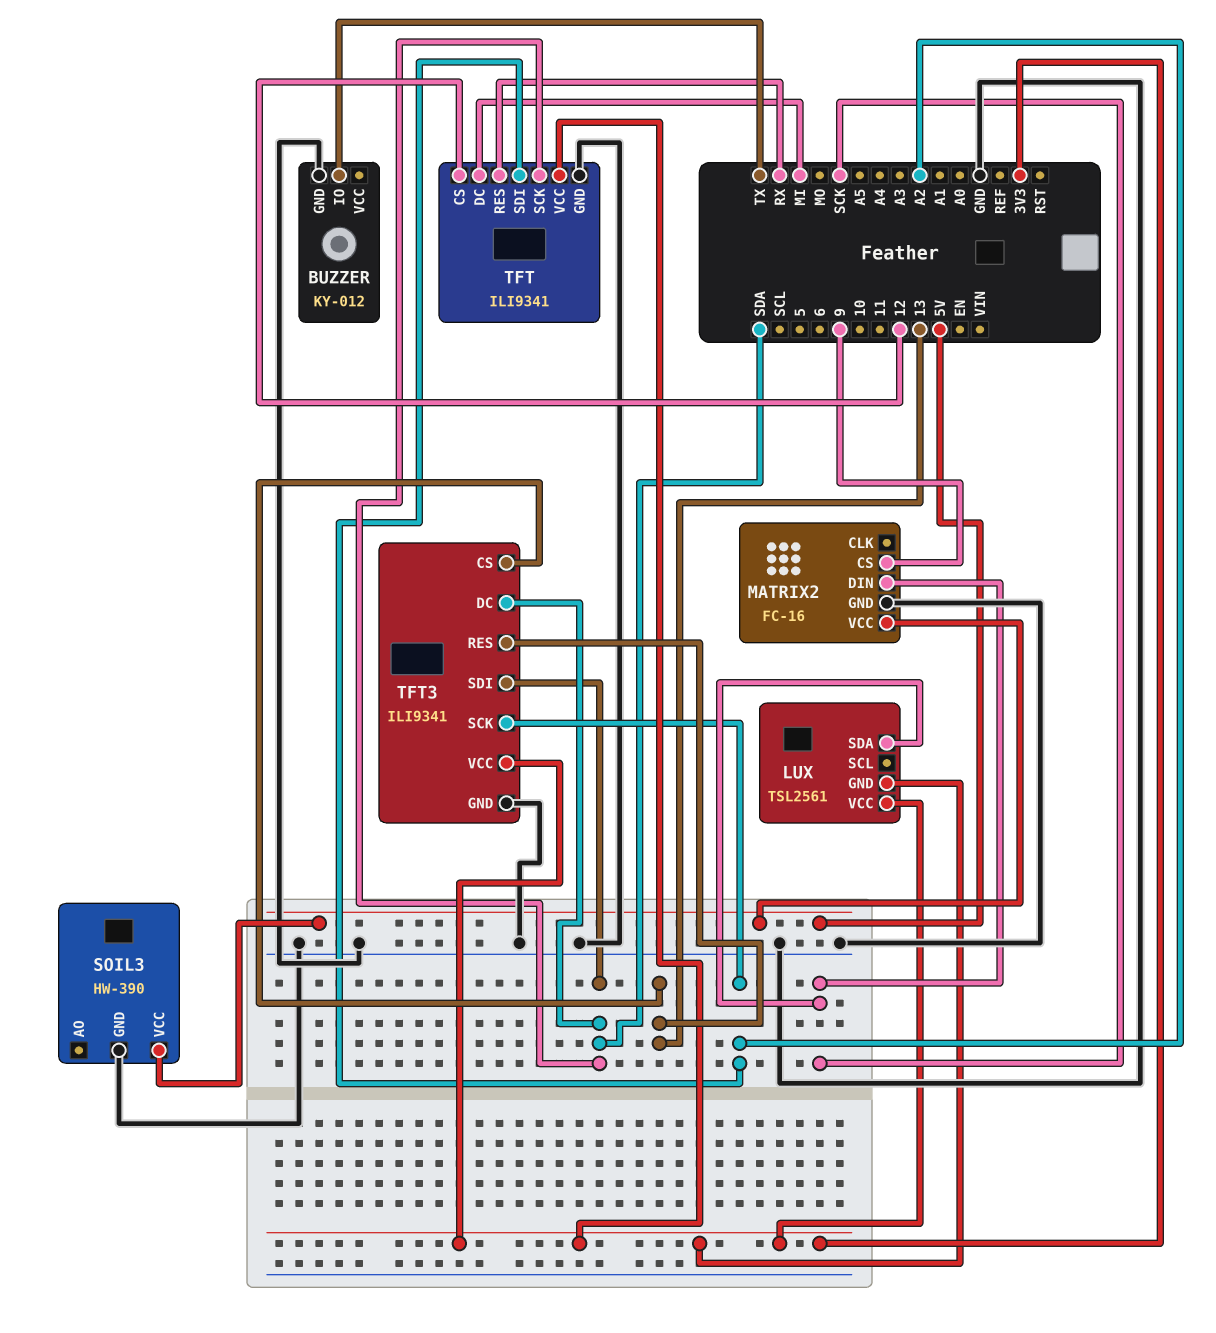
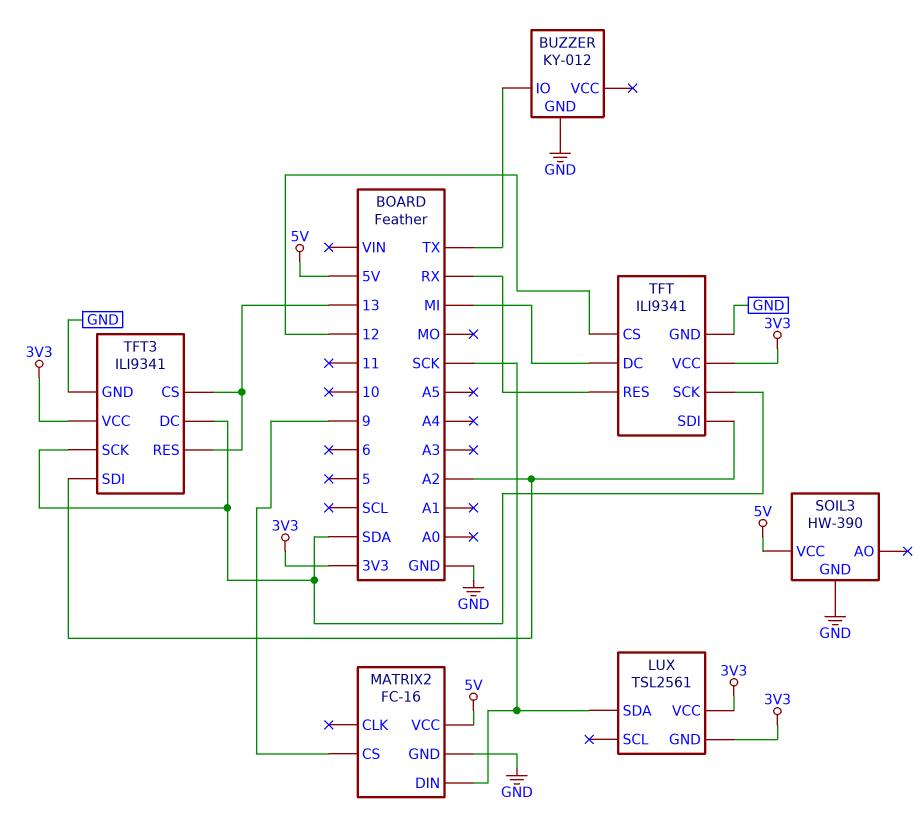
TFT3 pin SCK: A2 -> SDA
TFT3 pin SDI: SDA -> A2

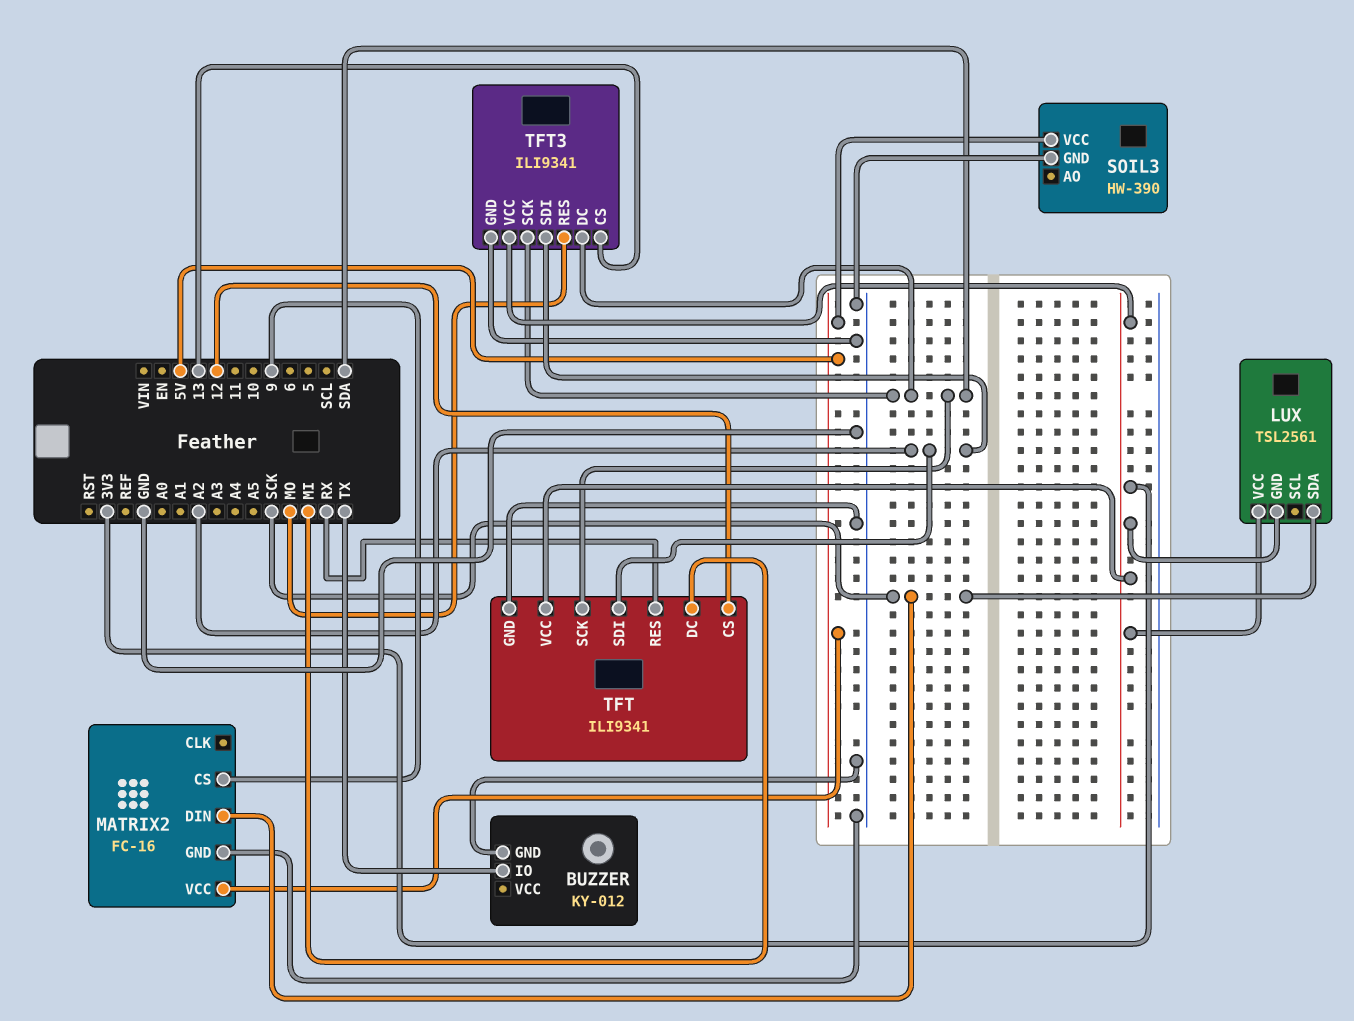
TFT3 pin RES: 13 -> MO

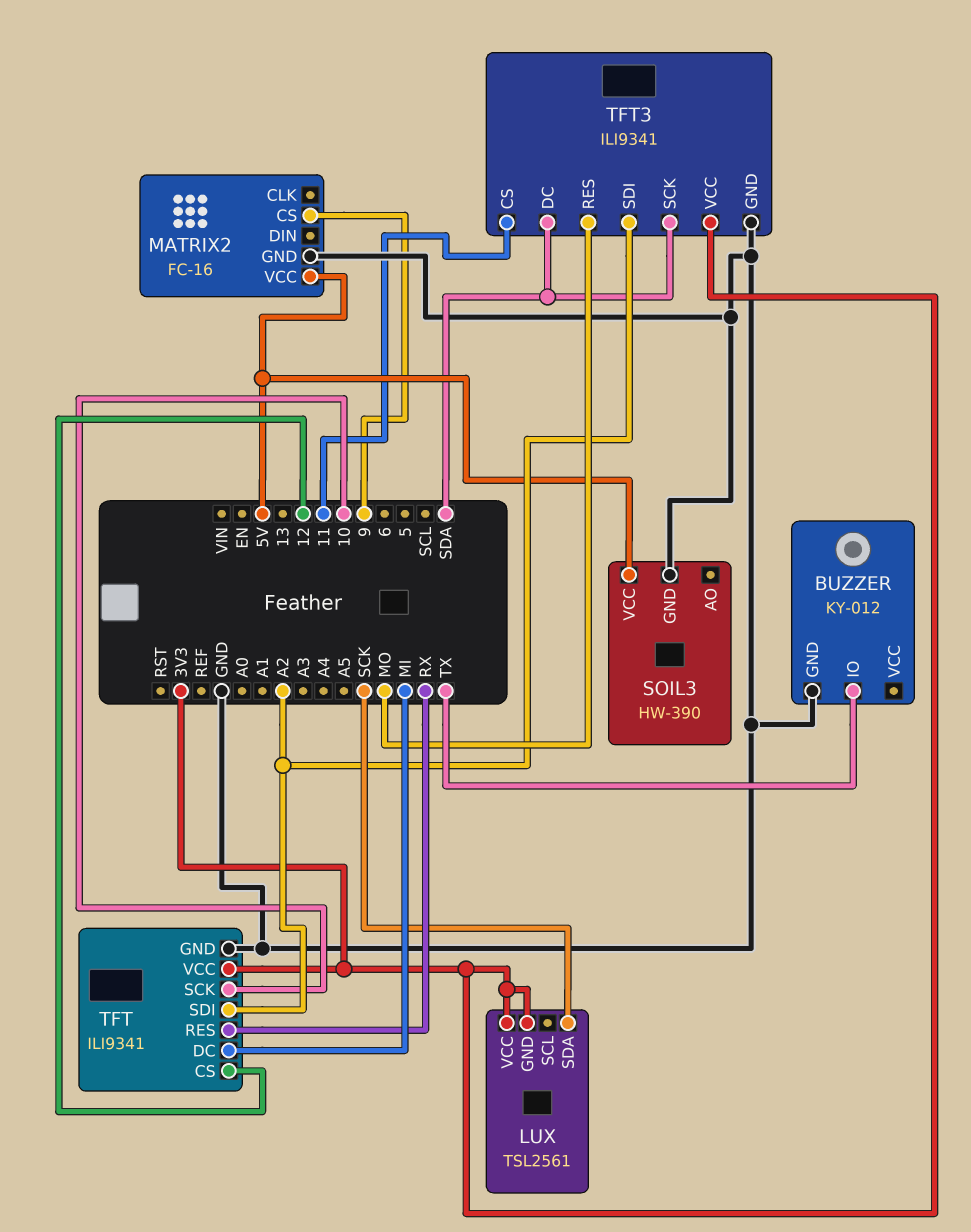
MATRIX2 pin DIN: SCK -> none
TFT pin SCK: SDA -> 10
TFT3 pin CS: 13 -> 11

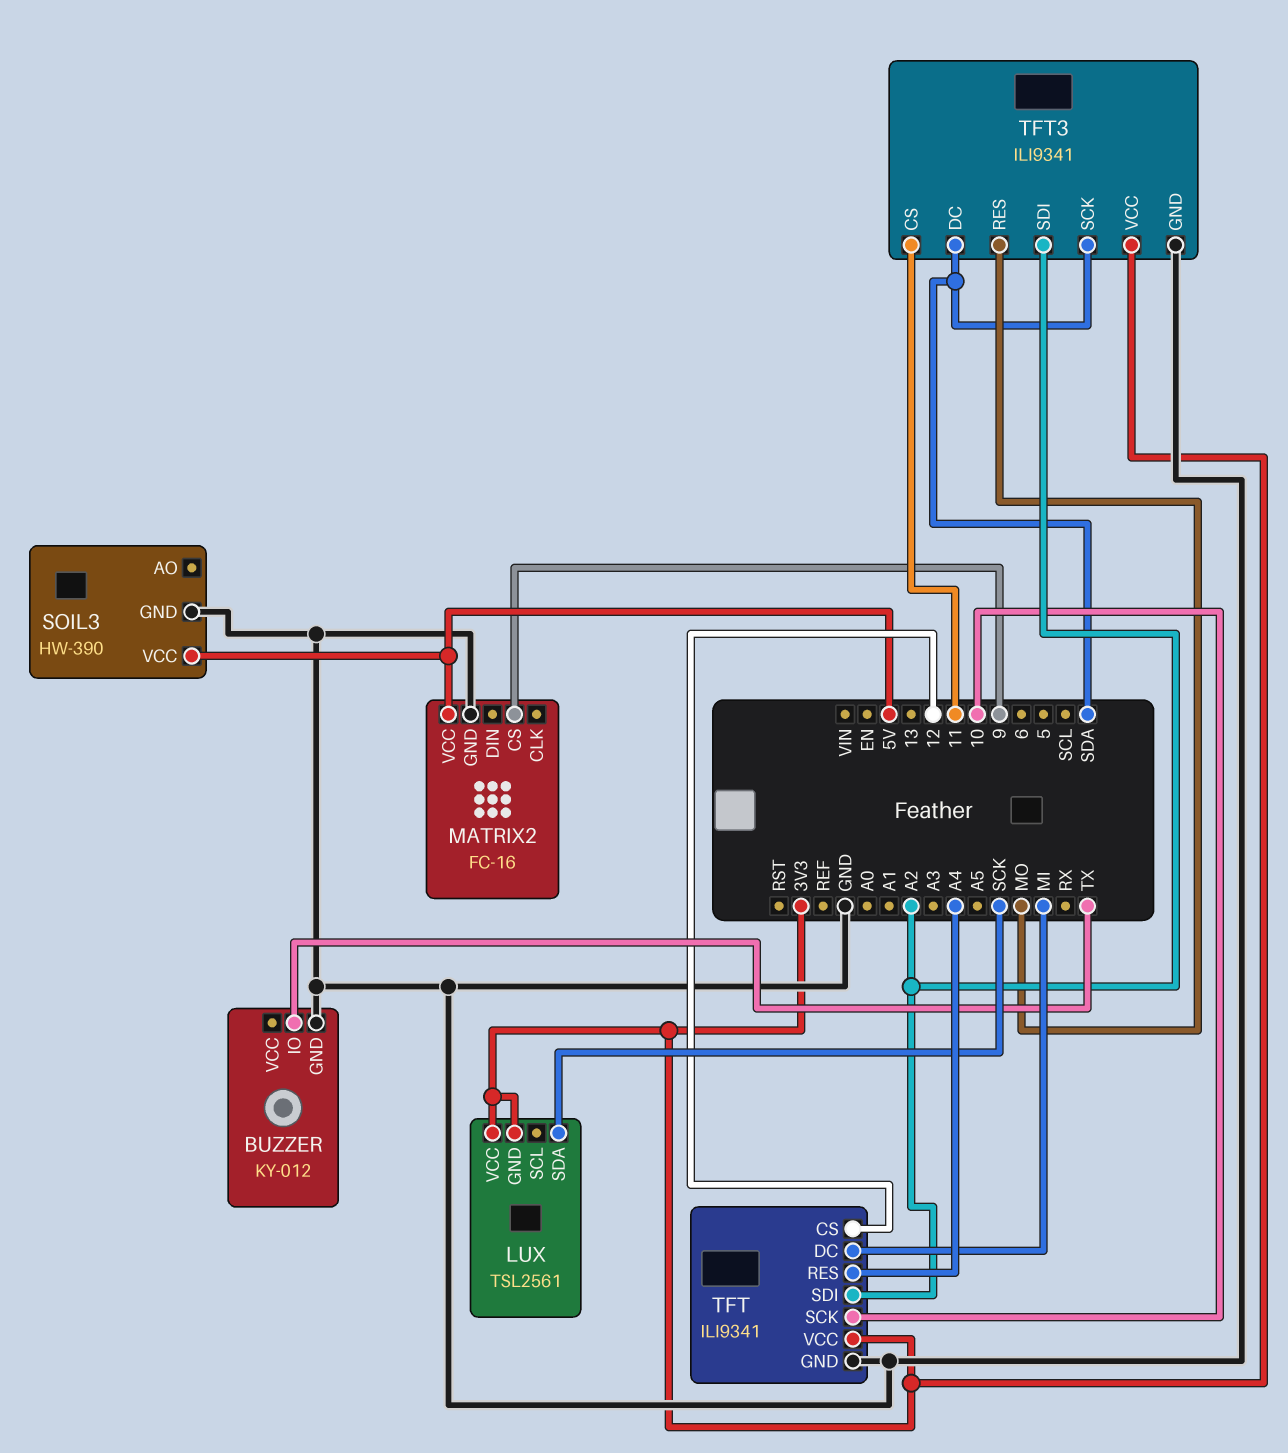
TFT pin RES: RX -> A4

